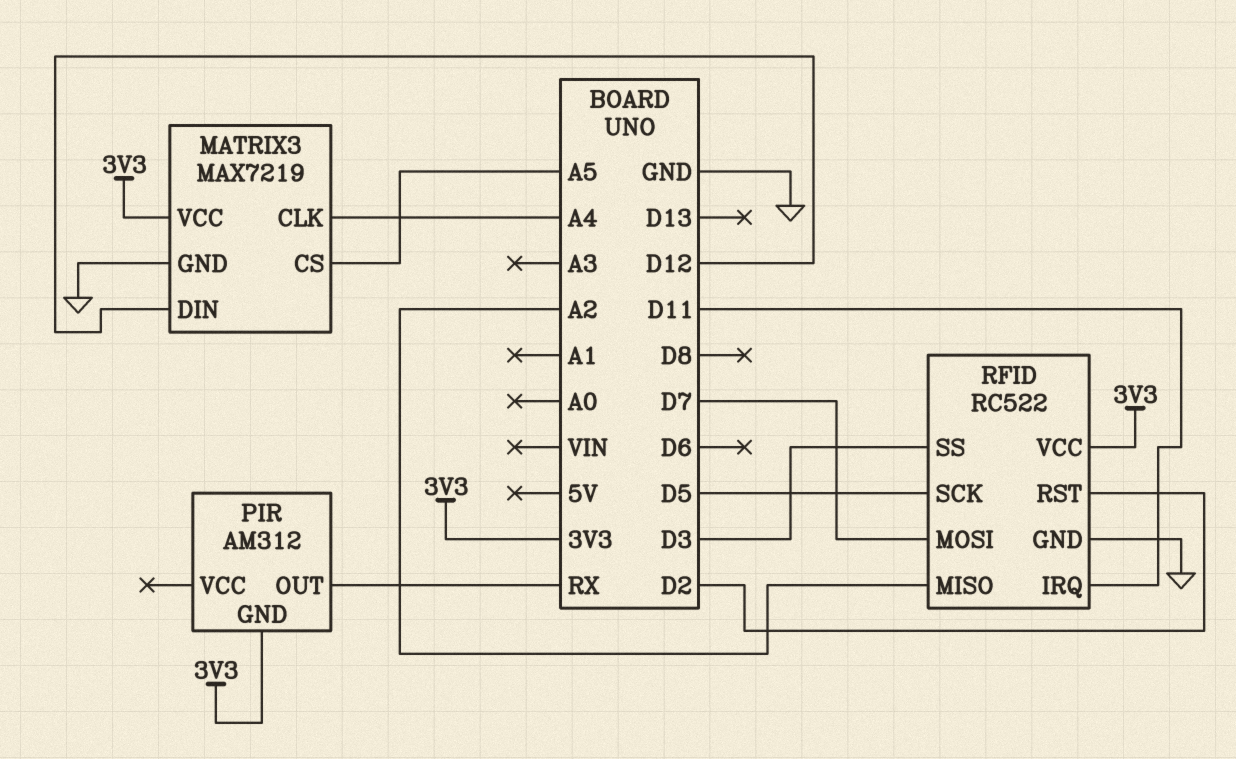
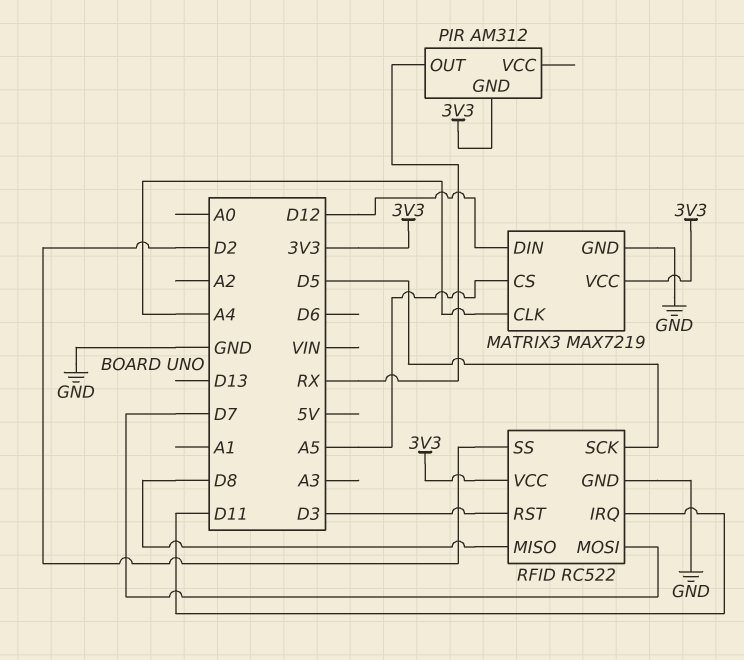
RFID pin MISO: A2 -> D8
RFID pin RST: D2 -> D3
RFID pin SS: D3 -> D2

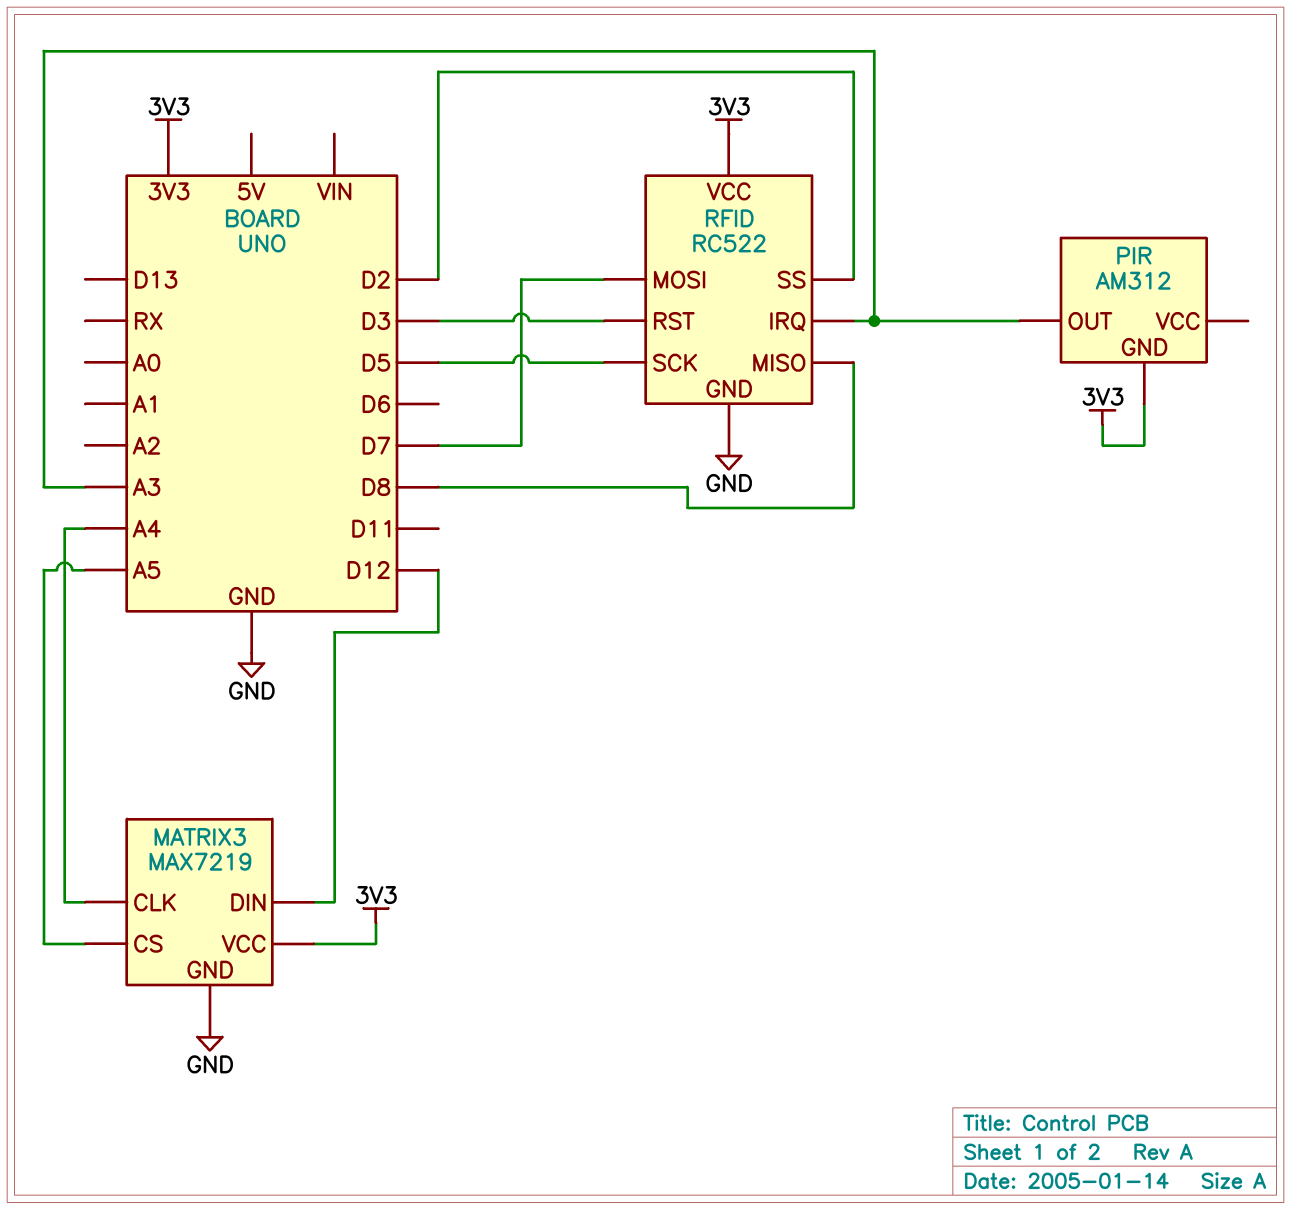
PIR pin OUT: RX -> A3
RFID pin IRQ: D11 -> A3

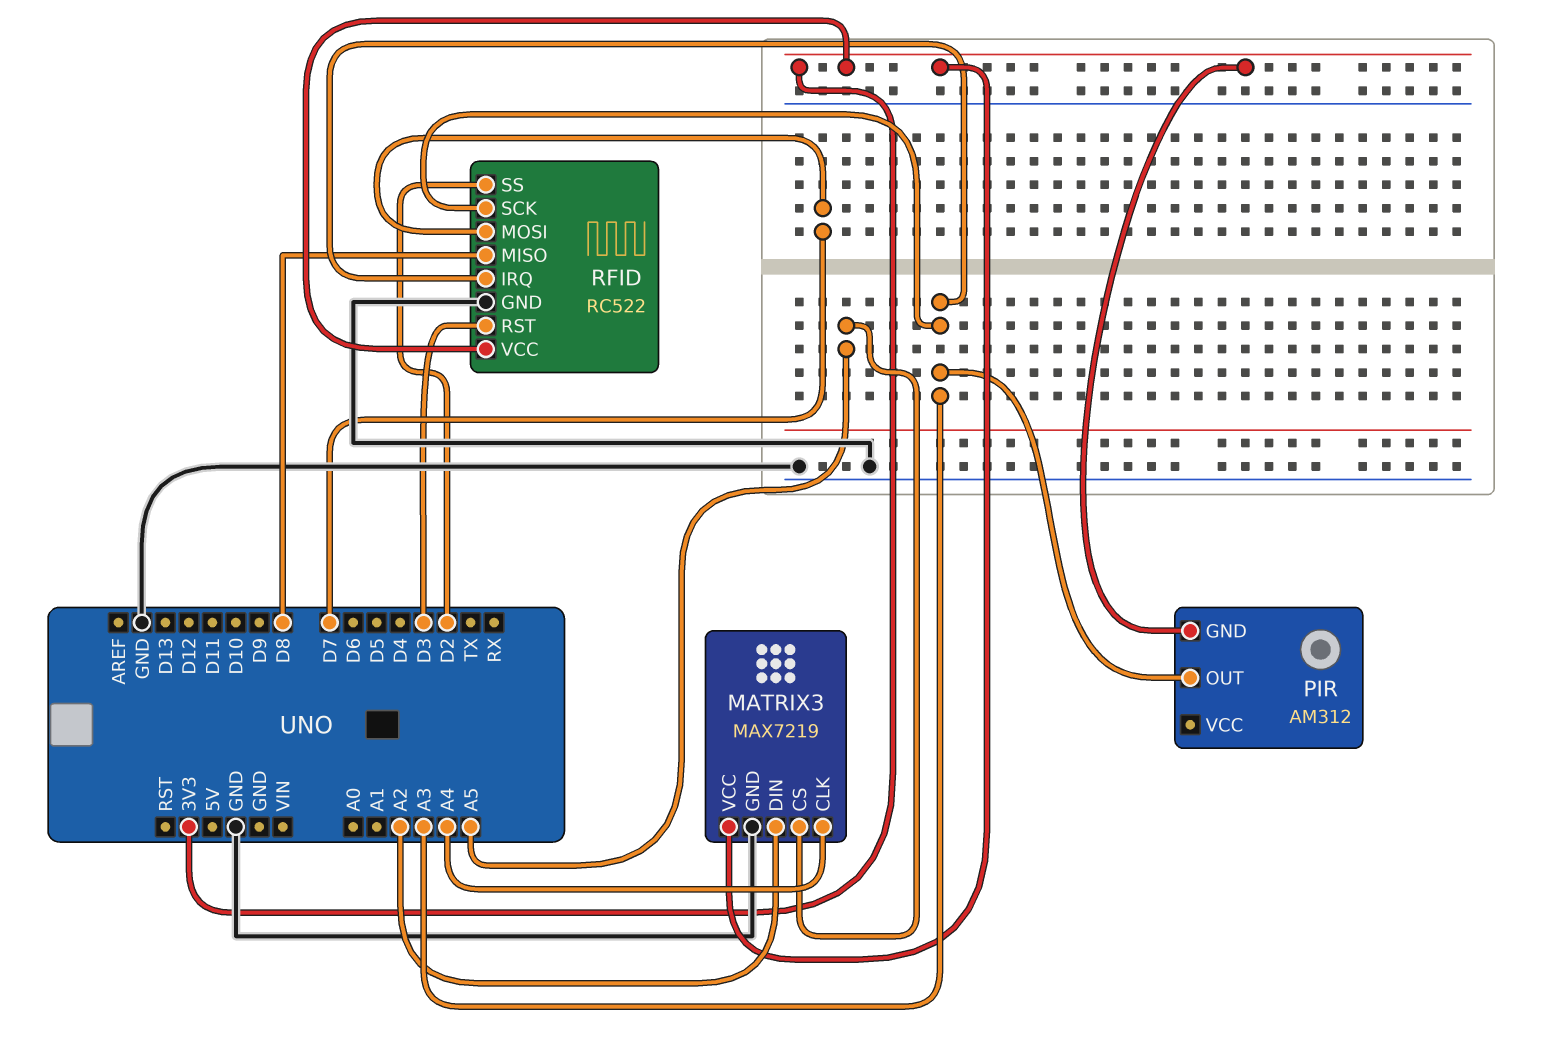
MATRIX3 pin DIN: D12 -> A2
RFID pin SCK: D5 -> A3

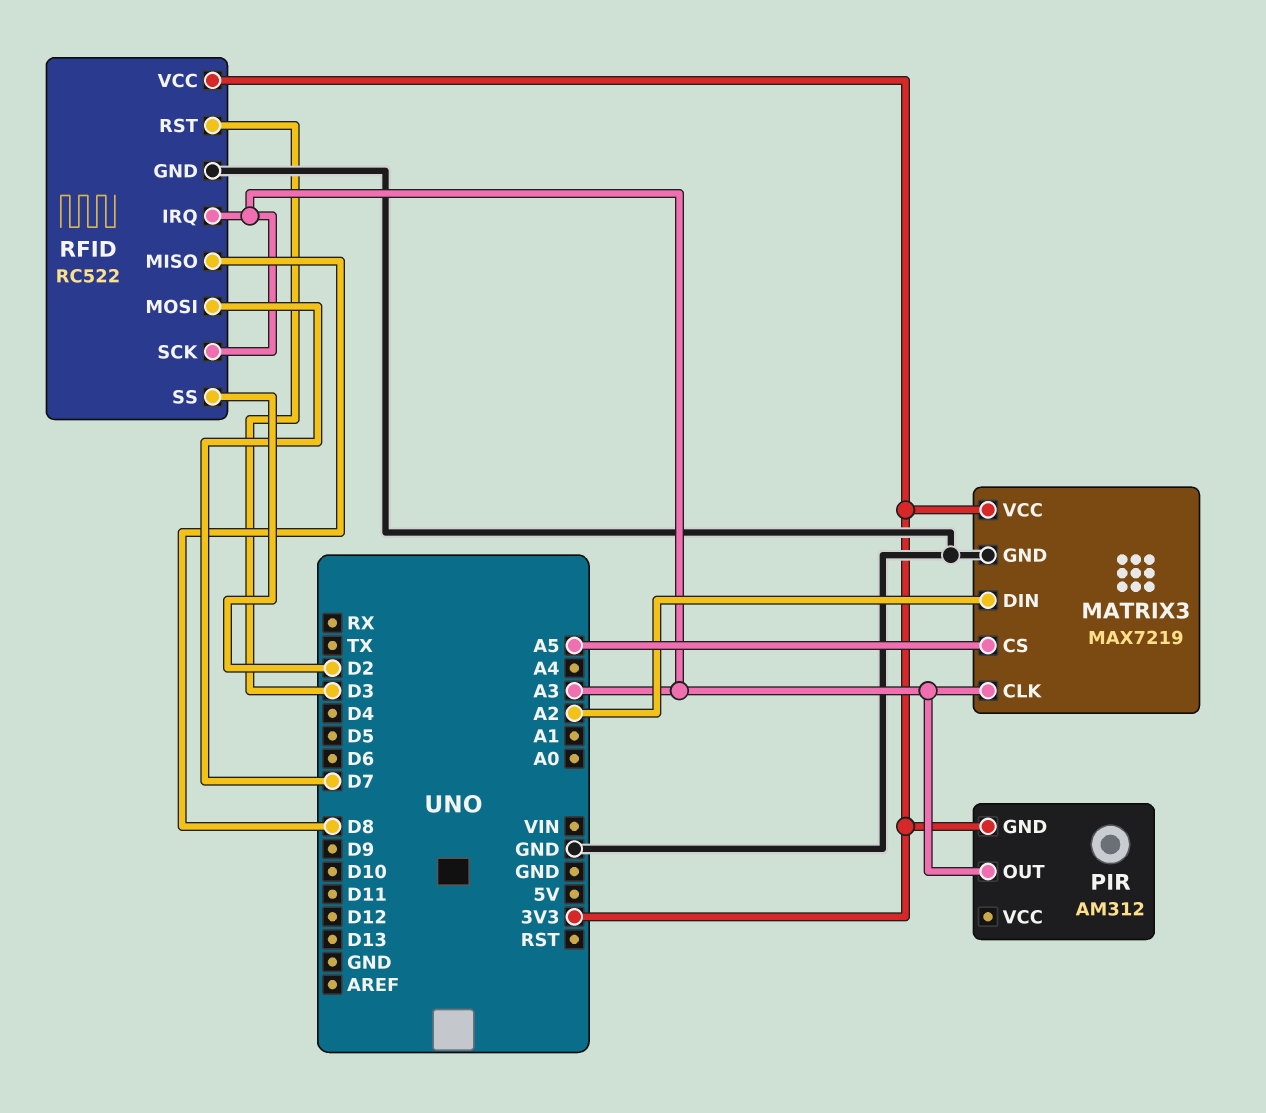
MATRIX3 pin CLK: A4 -> A3

